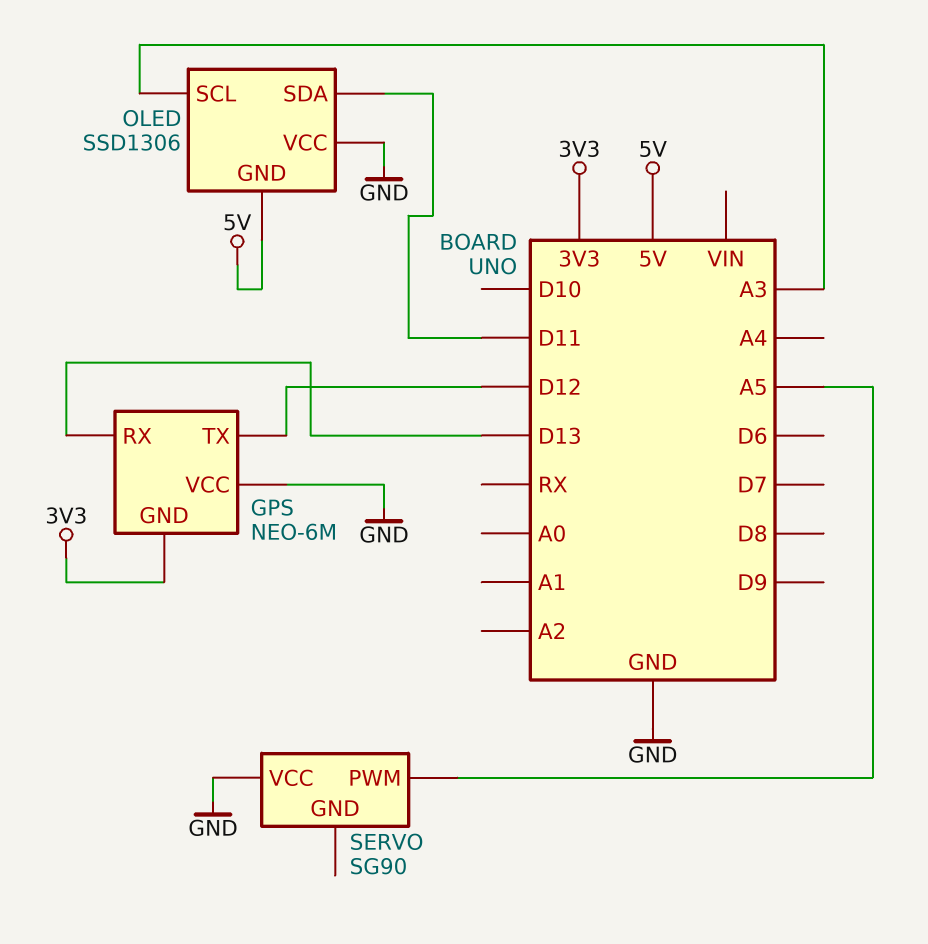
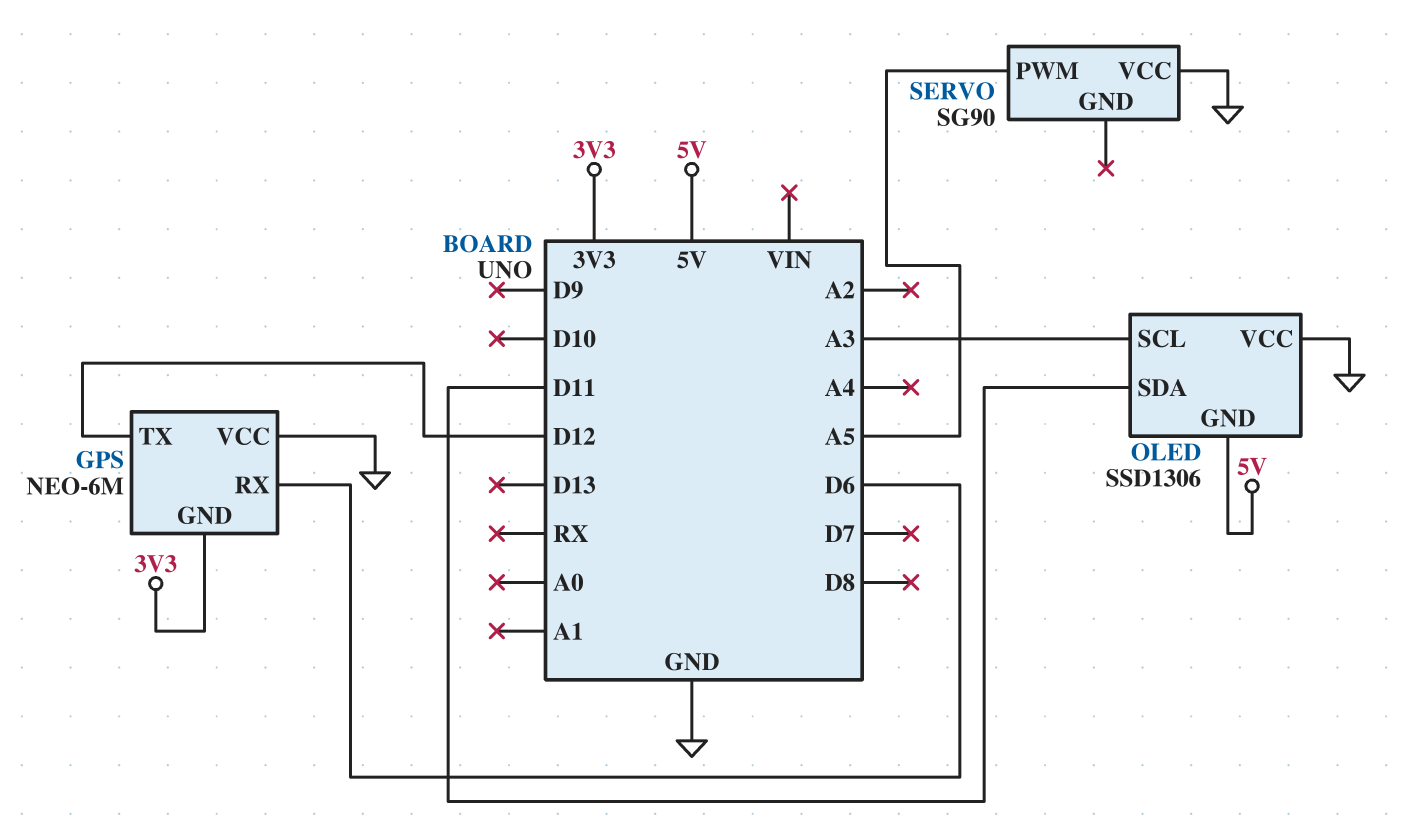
GPS pin RX: D13 -> D6

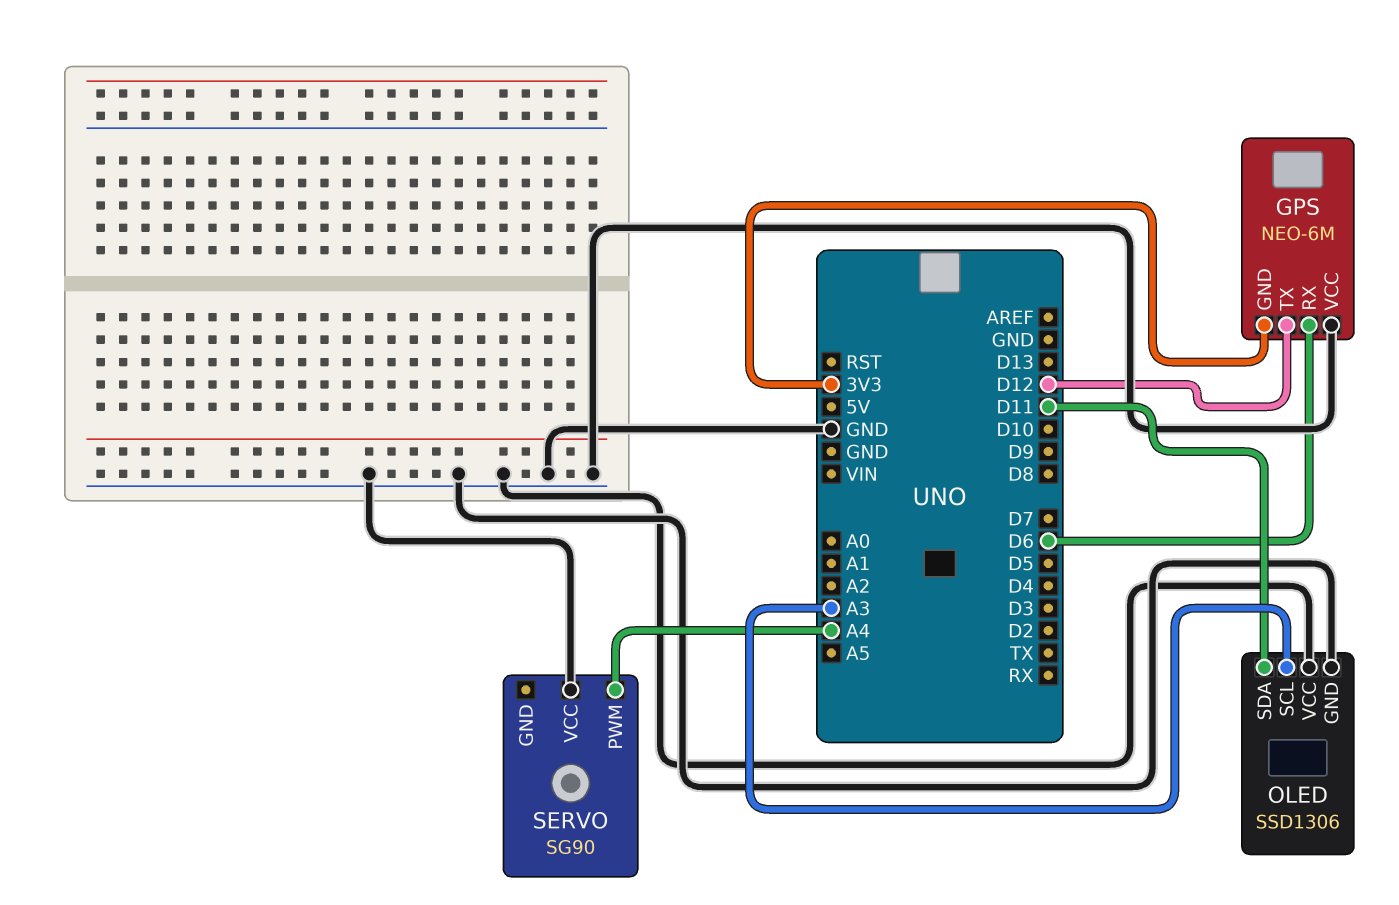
OLED pin GND: 5V -> GND
SERVO pin PWM: A5 -> A4

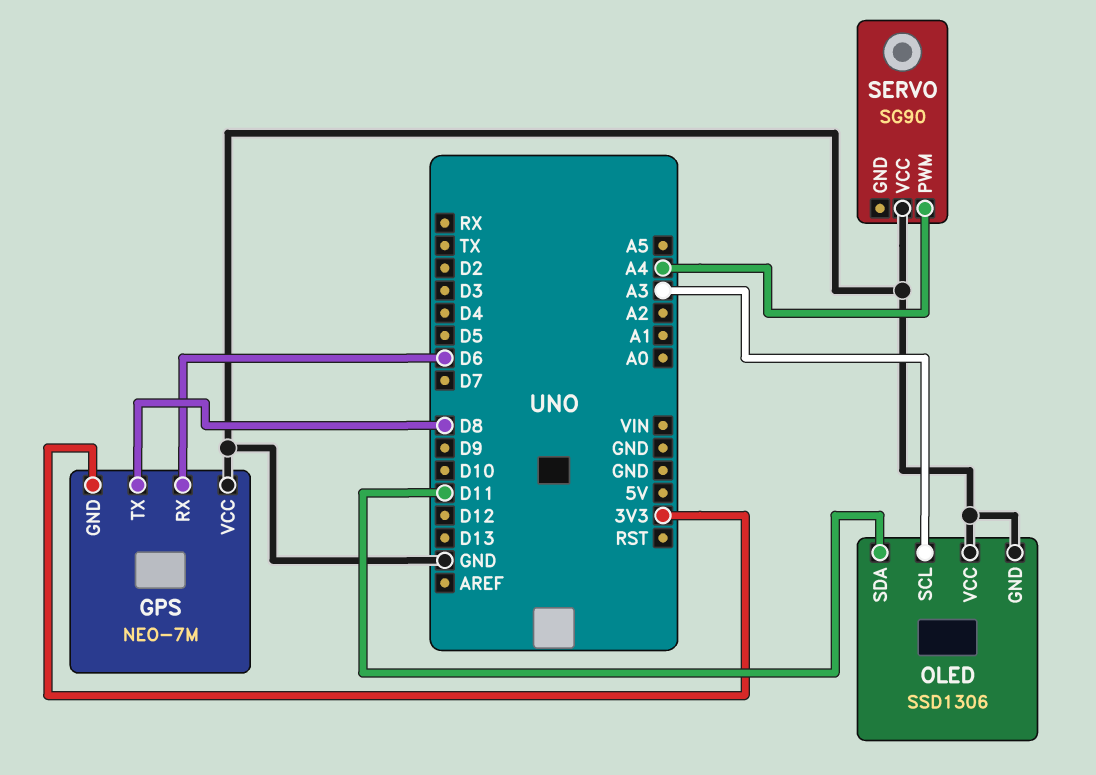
GPS: NEO-6M -> NEO-7M
GPS pin TX: D12 -> D8

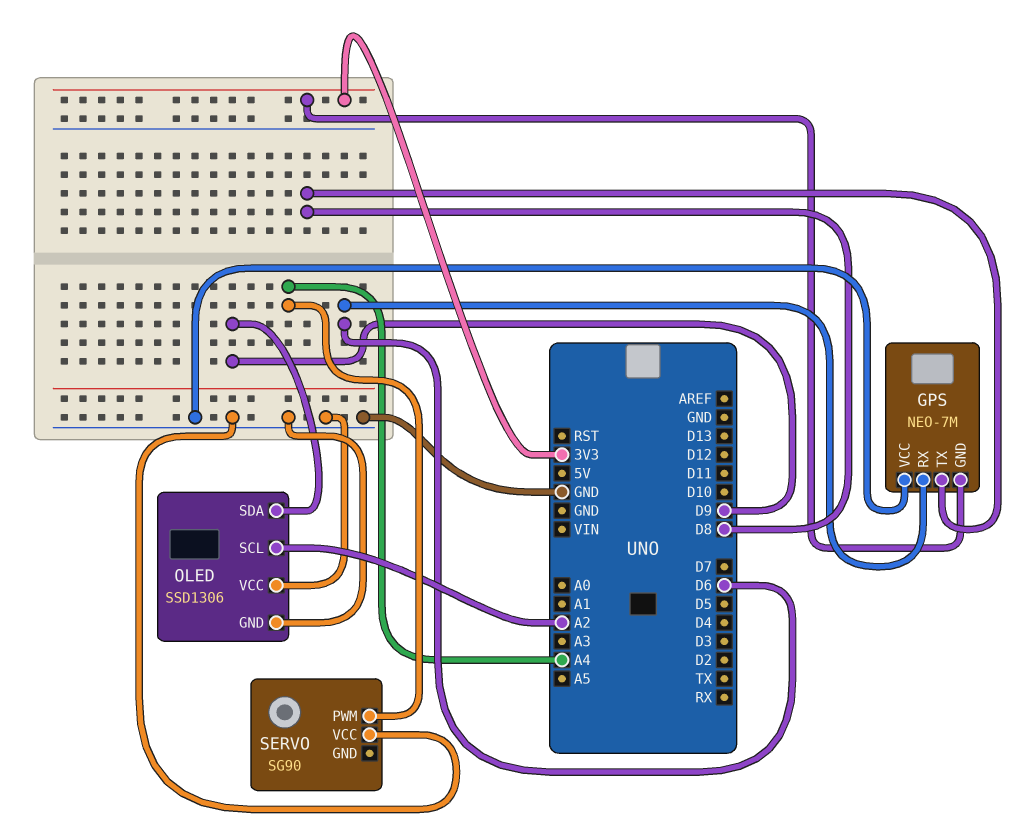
OLED pin SCL: A3 -> A2
OLED pin SDA: D11 -> D9

